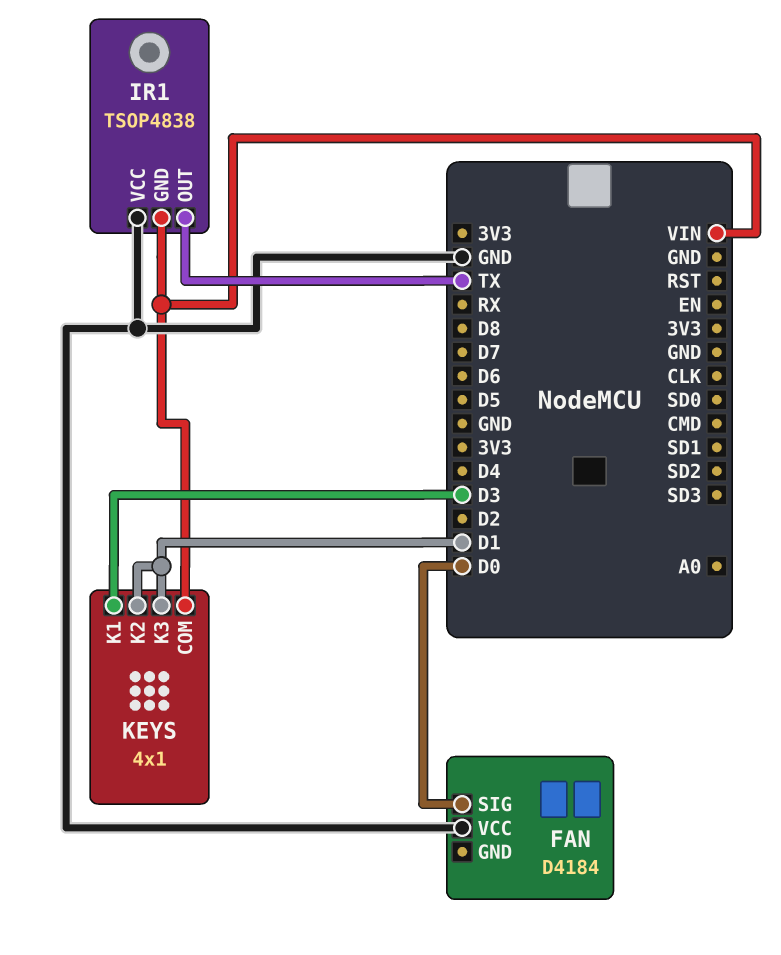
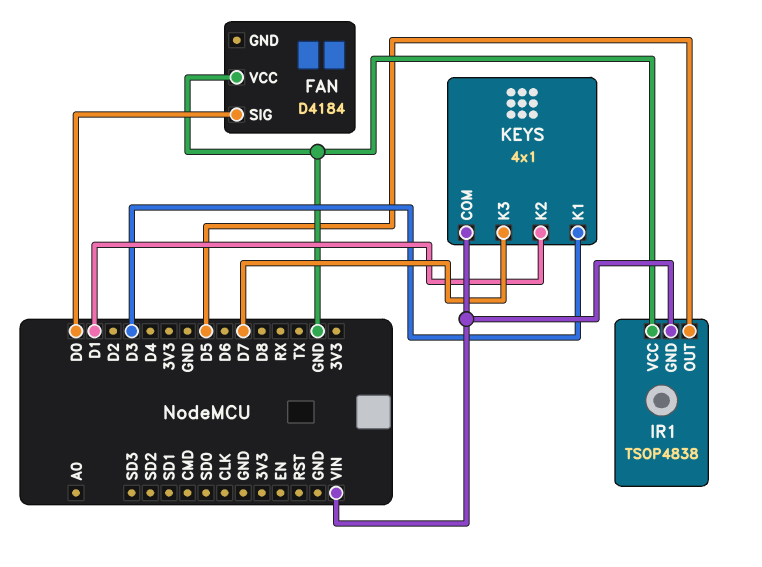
IR1 pin OUT: TX -> D5
KEYS pin K3: D1 -> D7

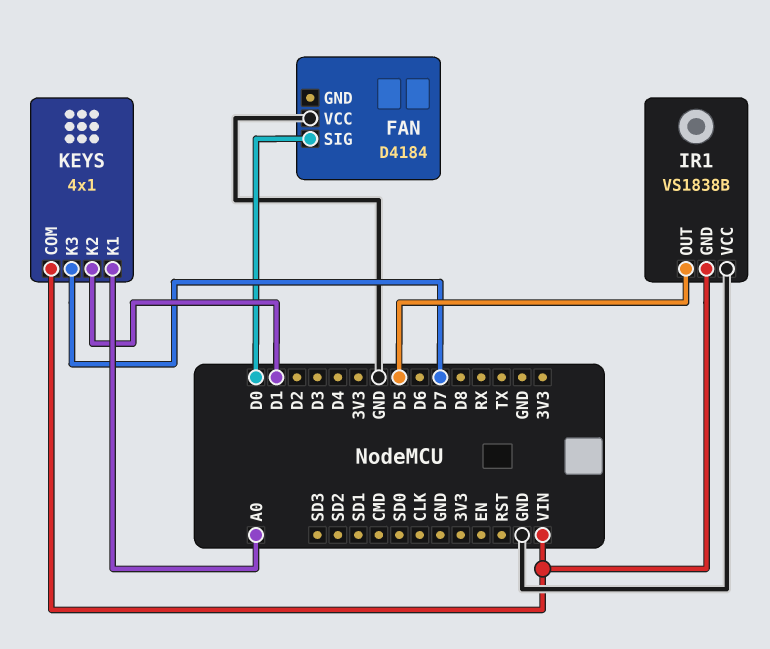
IR1: TSOP4838 -> VS1838B
KEYS pin K1: D3 -> A0

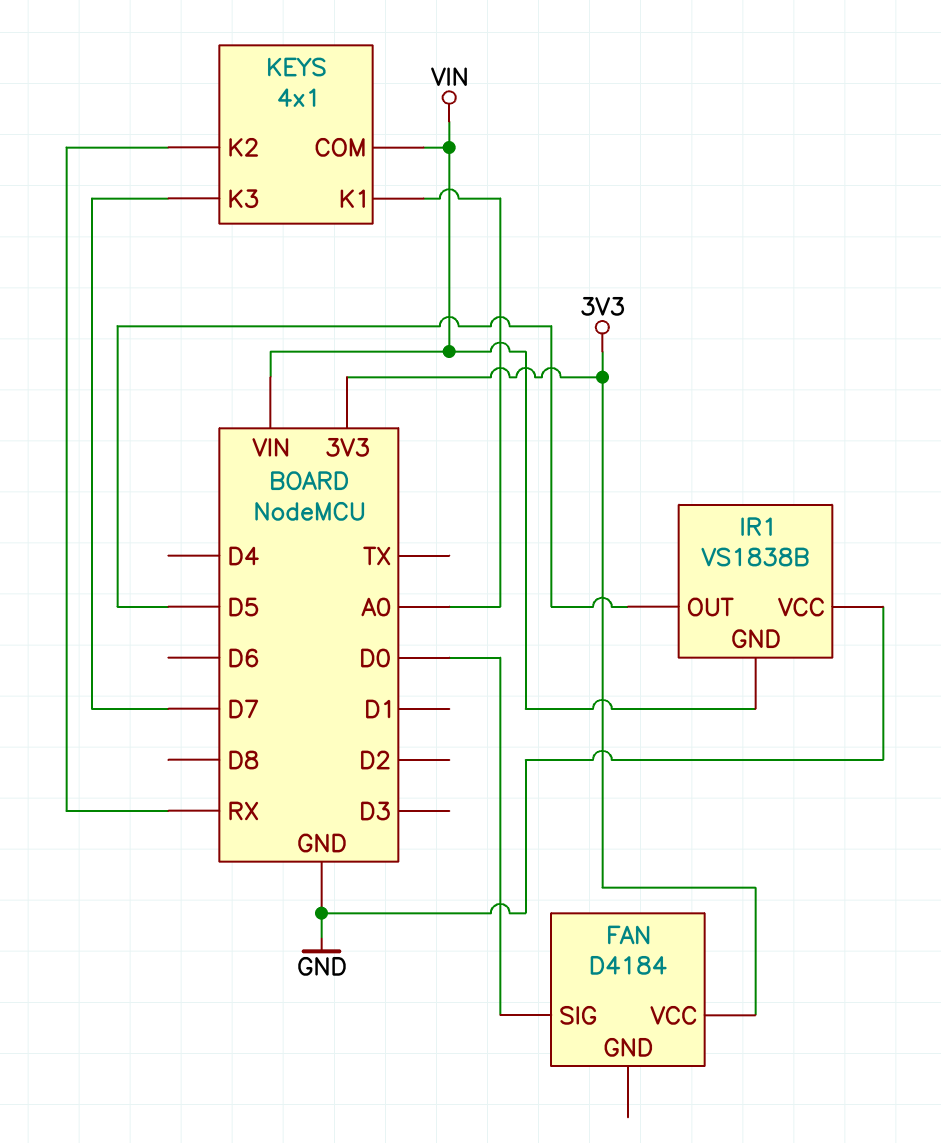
FAN pin VCC: GND -> 3V3
KEYS pin K2: D1 -> RX

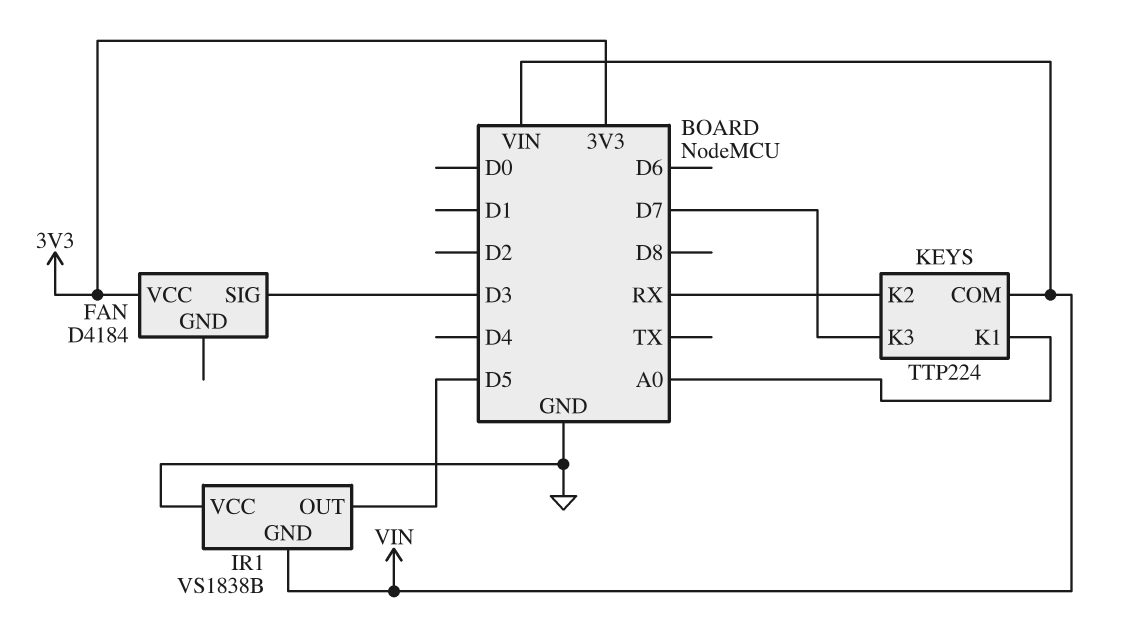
FAN pin SIG: D0 -> D3
KEYS: 4x1 -> TTP224

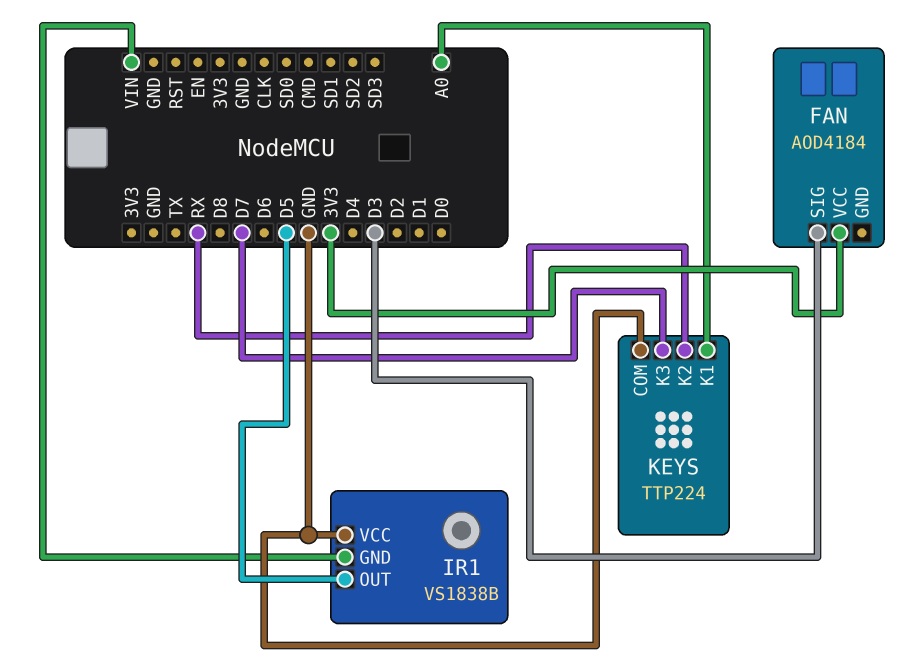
FAN: D4184 -> AOD4184
KEYS pin COM: VIN -> GND

